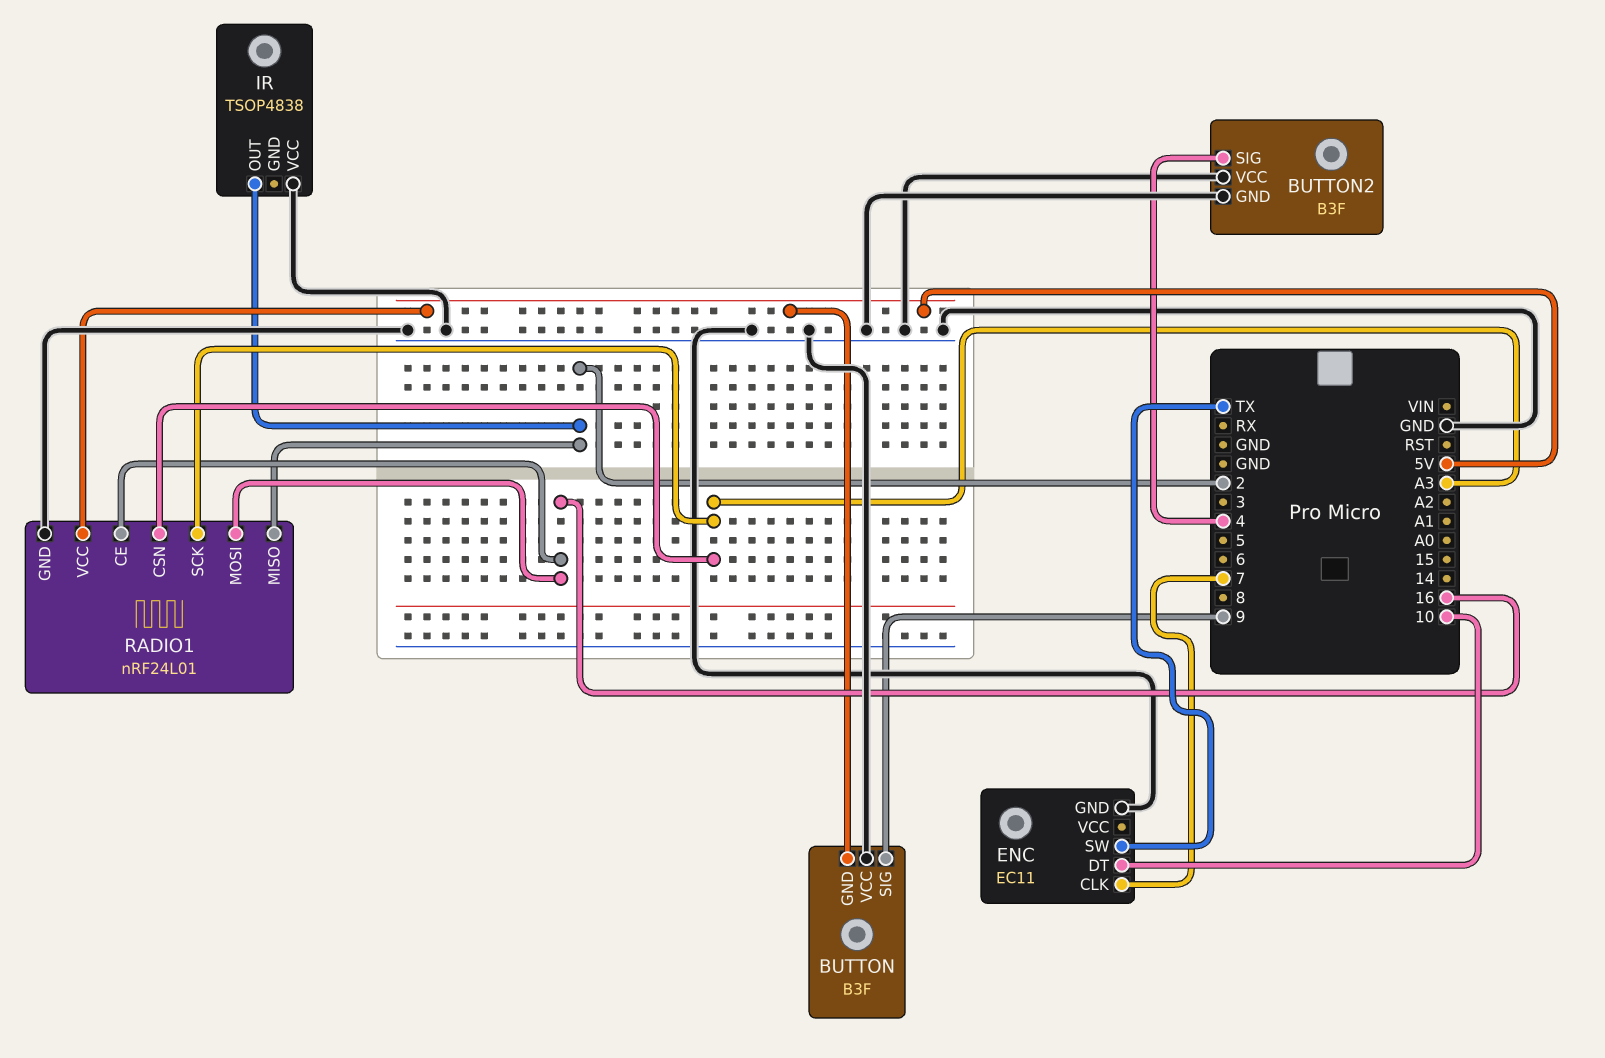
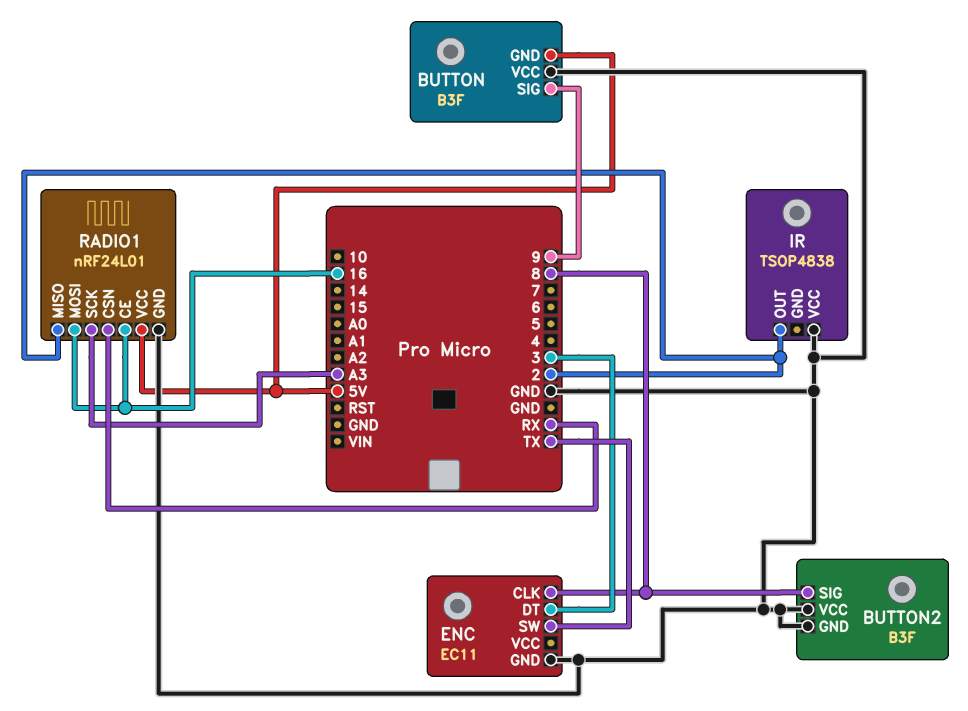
BUTTON2 pin SIG: 4 -> 8
ENC pin CLK: 7 -> 8
ENC pin DT: 10 -> 3
RADIO1 pin CSN: A3 -> RX

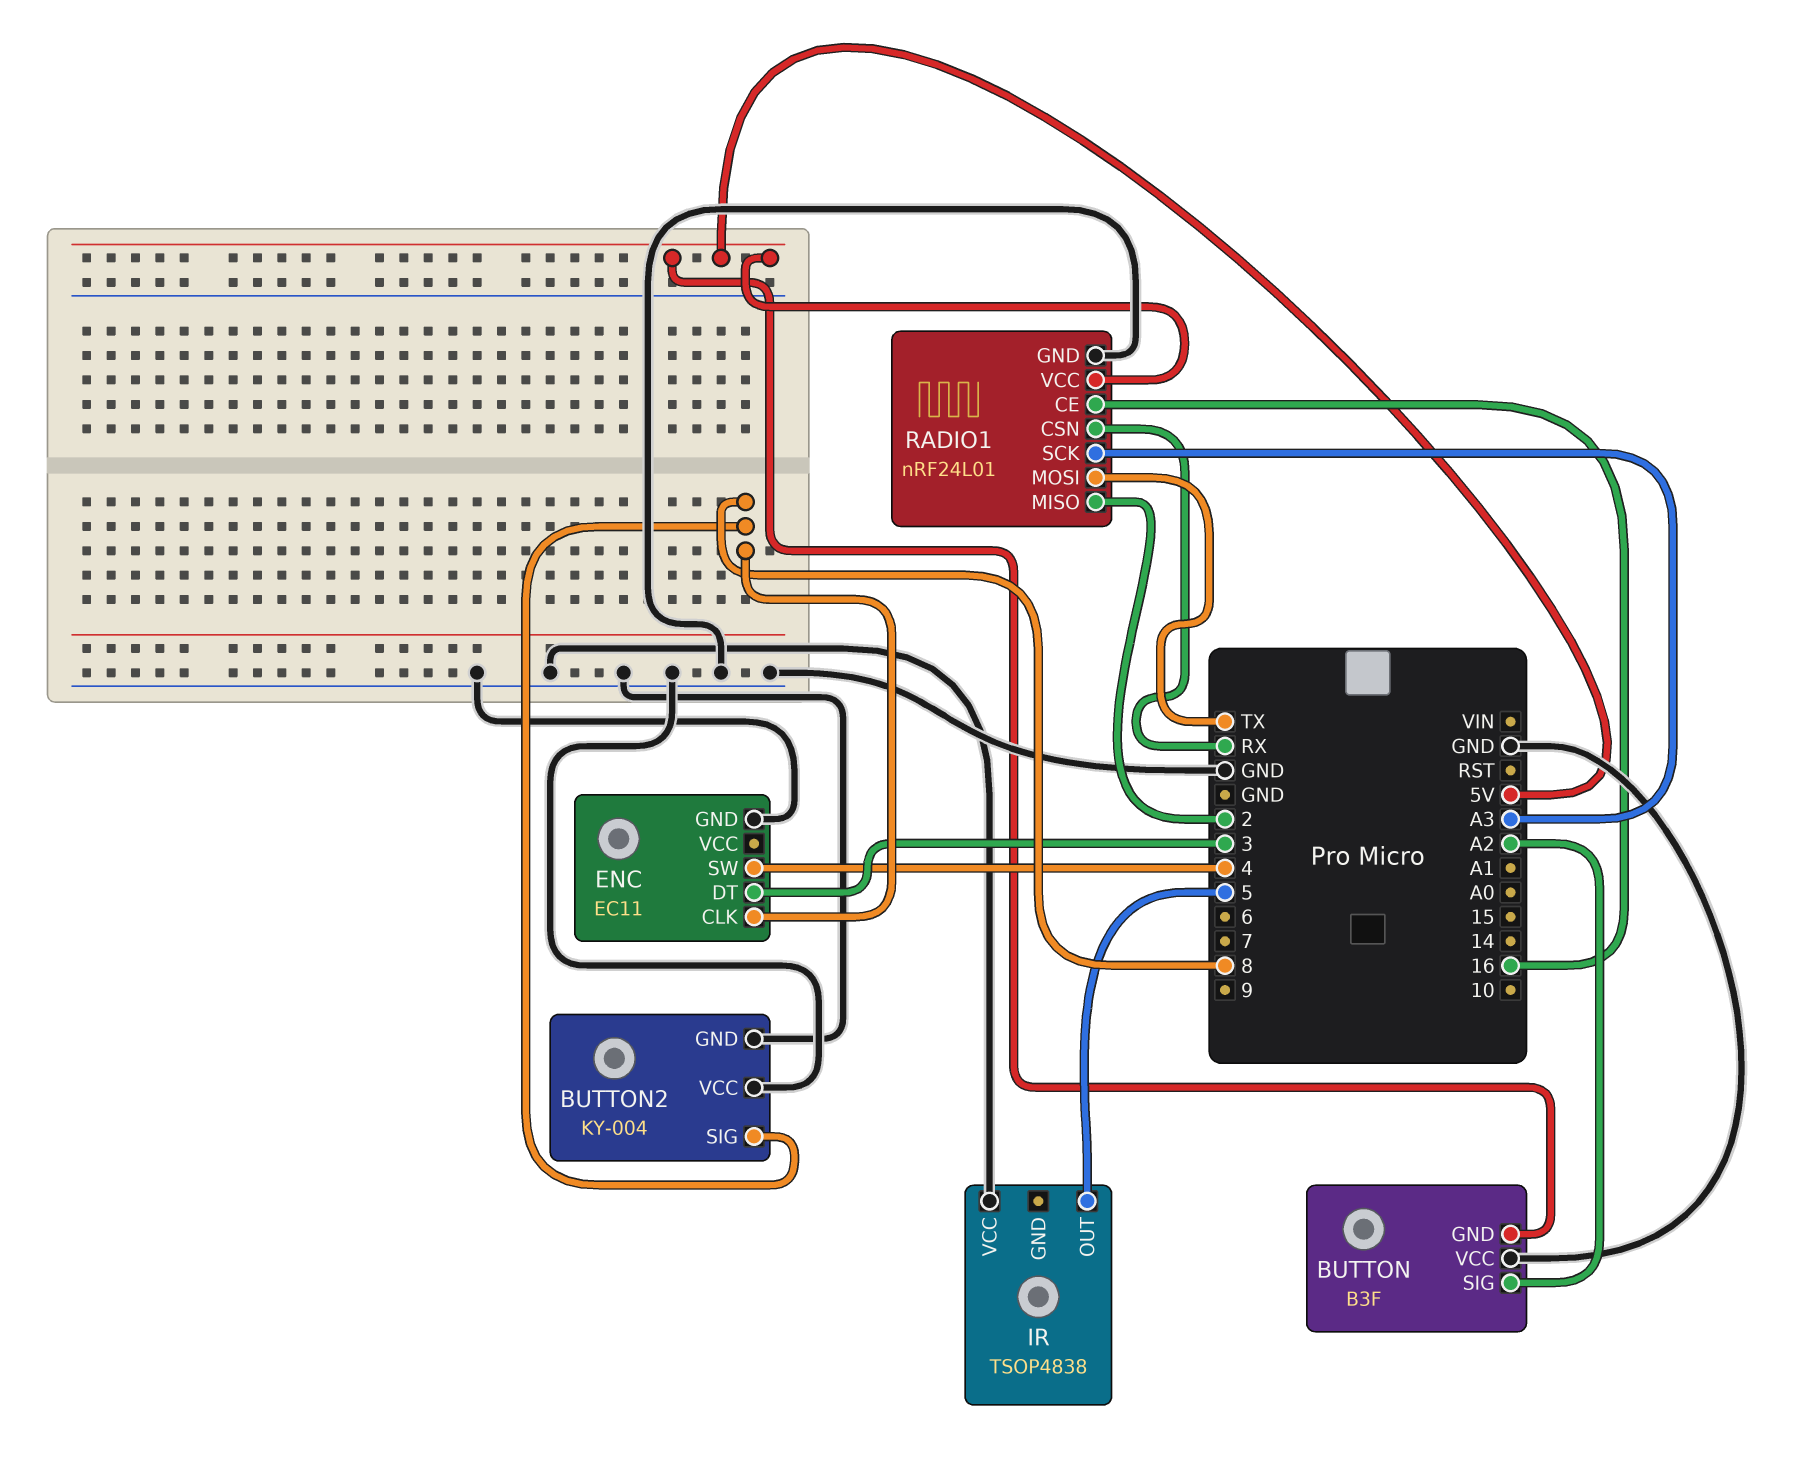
BUTTON pin SIG: 9 -> A2
BUTTON2: B3F -> KY-004
ENC pin SW: TX -> 4
IR pin OUT: 2 -> 5
RADIO1 pin MOSI: 16 -> TX

